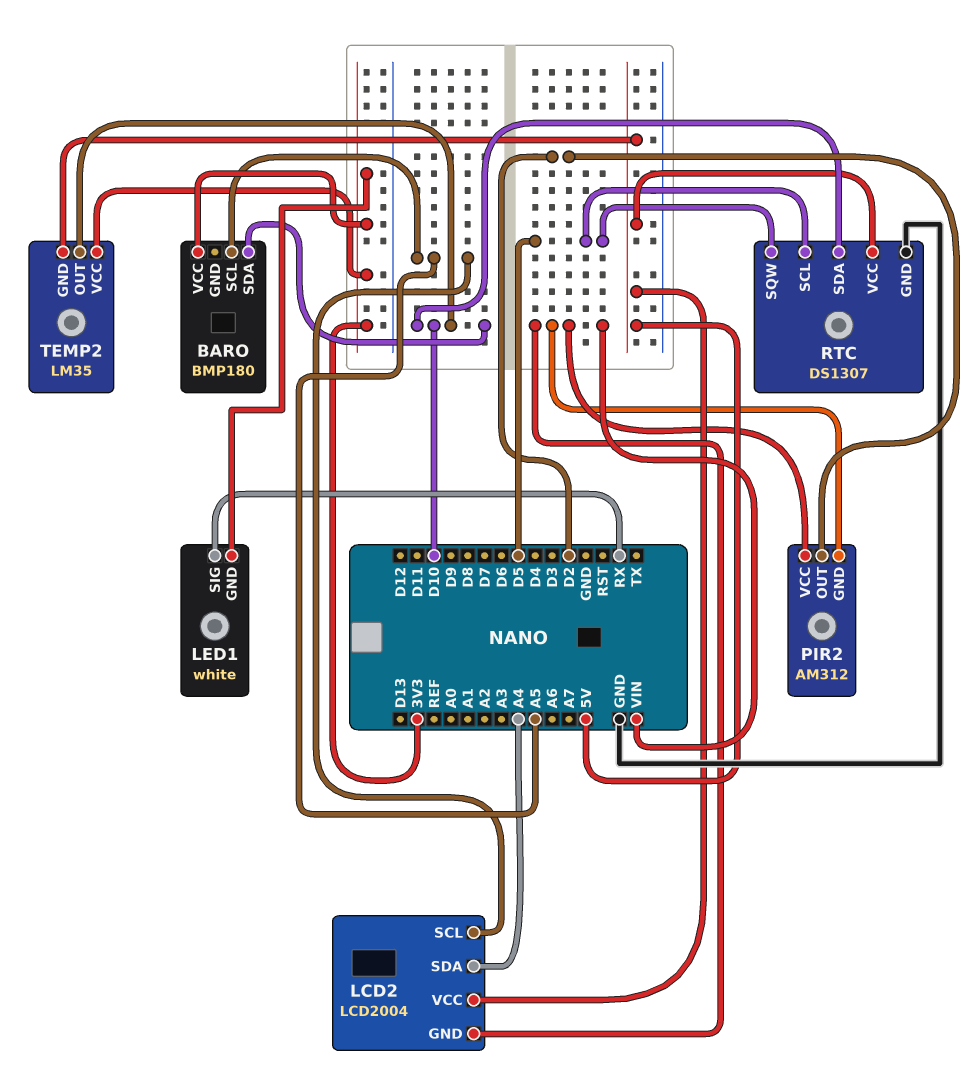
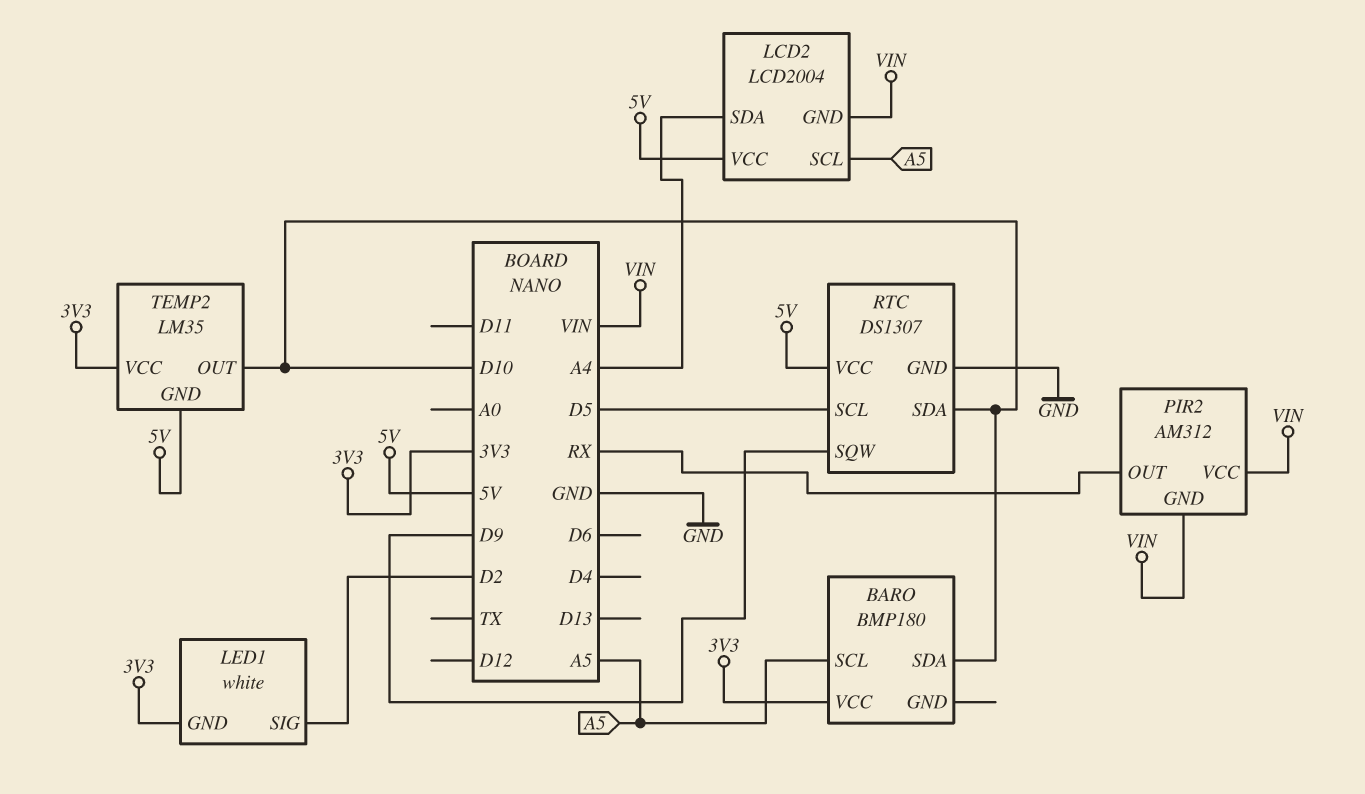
LED1 pin SIG: RX -> D2
PIR2 pin OUT: D2 -> RX
RTC pin SQW: D5 -> D9

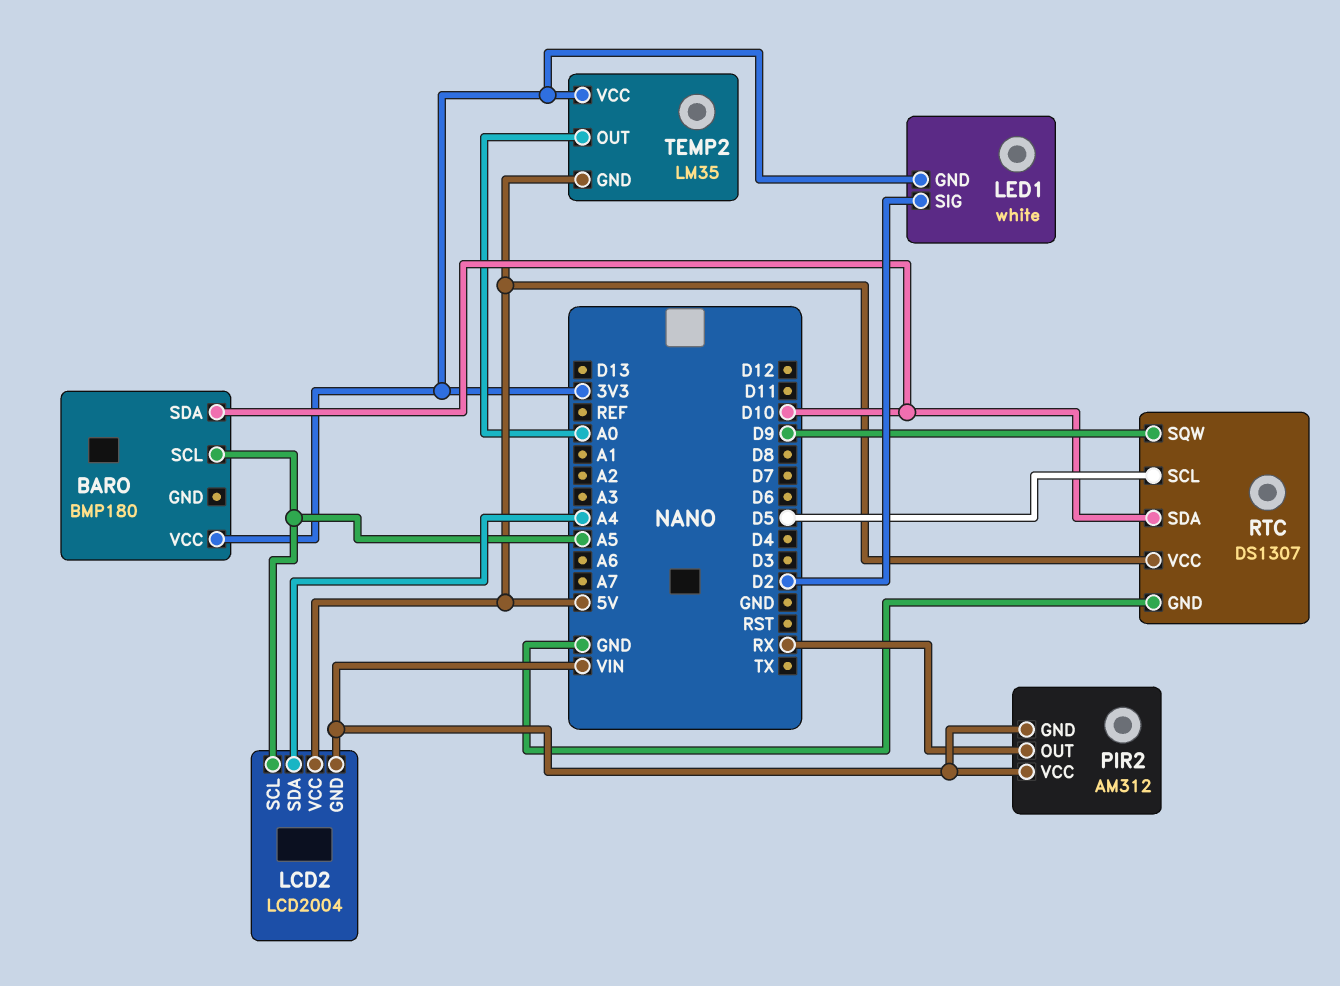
TEMP2 pin OUT: D10 -> A0

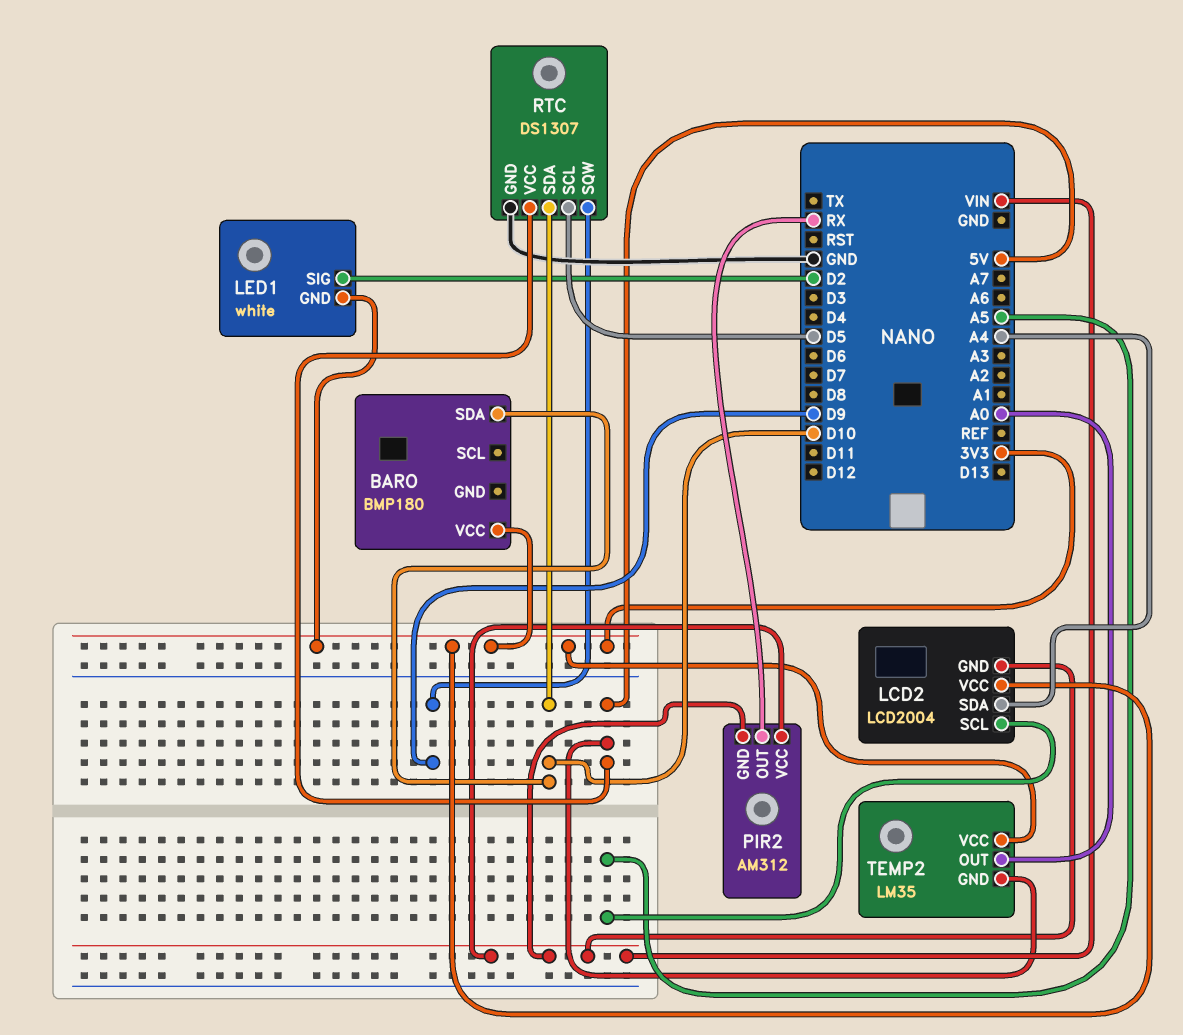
BARO pin SCL: A5 -> none
LCD2 pin VCC: 5V -> 3V3

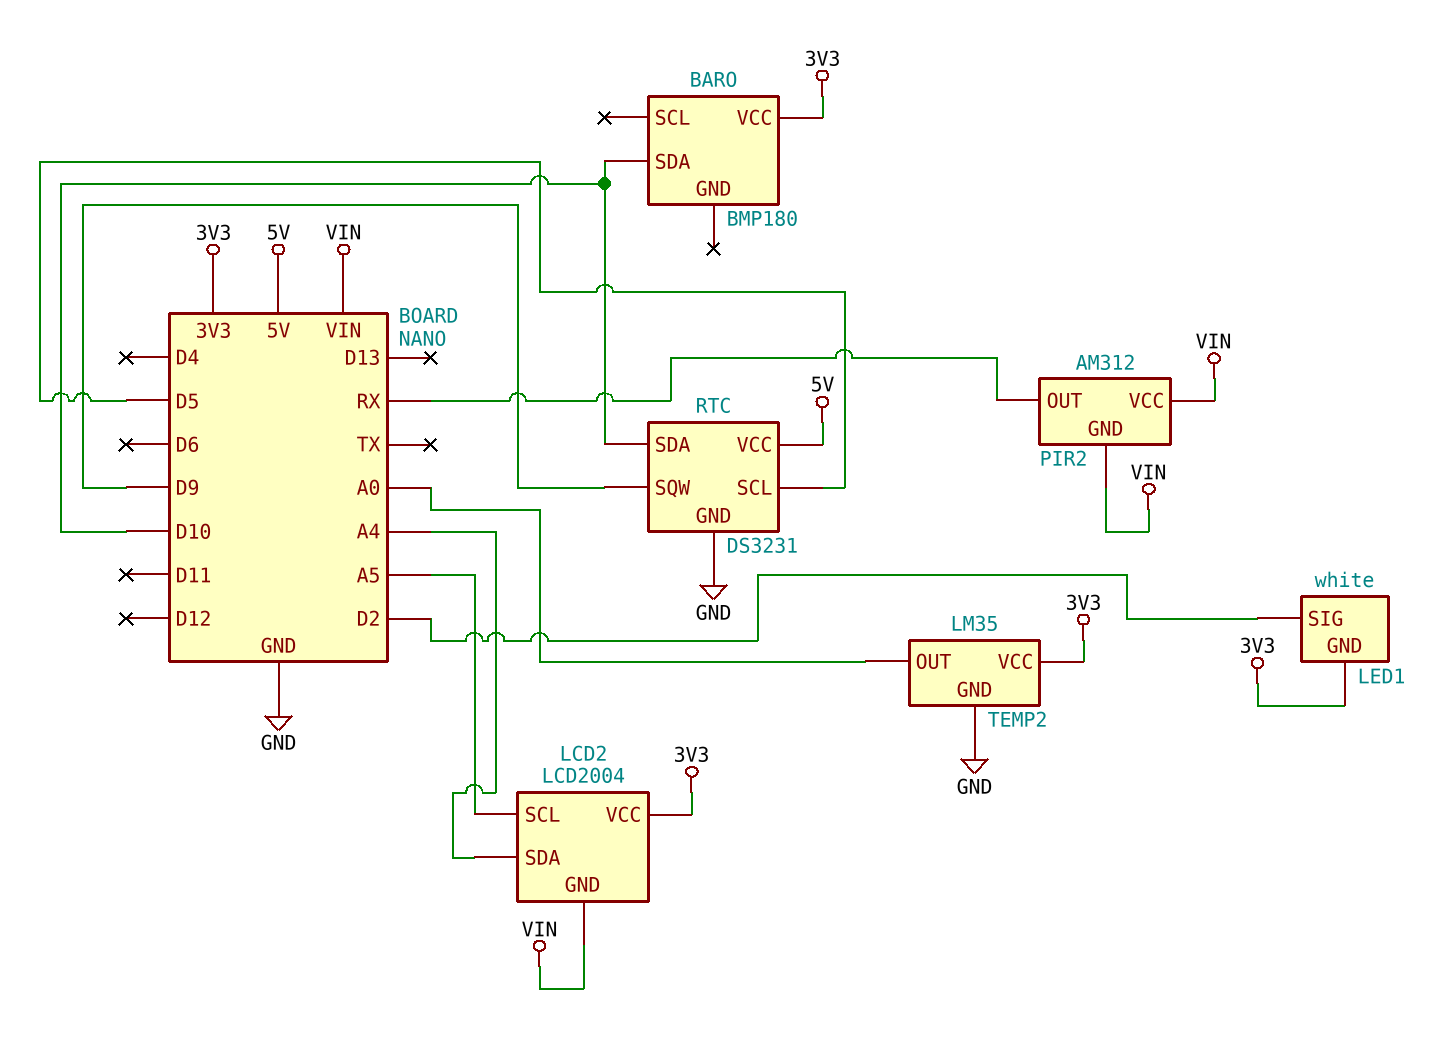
RTC: DS1307 -> DS3231
TEMP2 pin GND: 5V -> GND

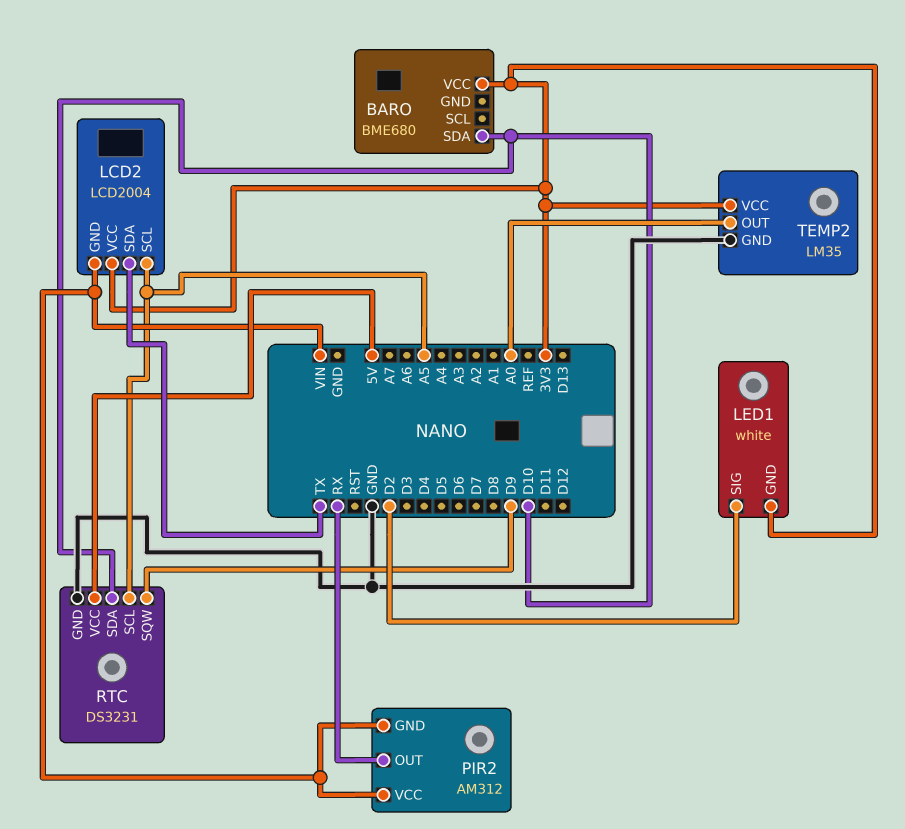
BARO: BMP180 -> BME680
LCD2 pin SDA: A4 -> TX
RTC pin SCL: D5 -> A5

